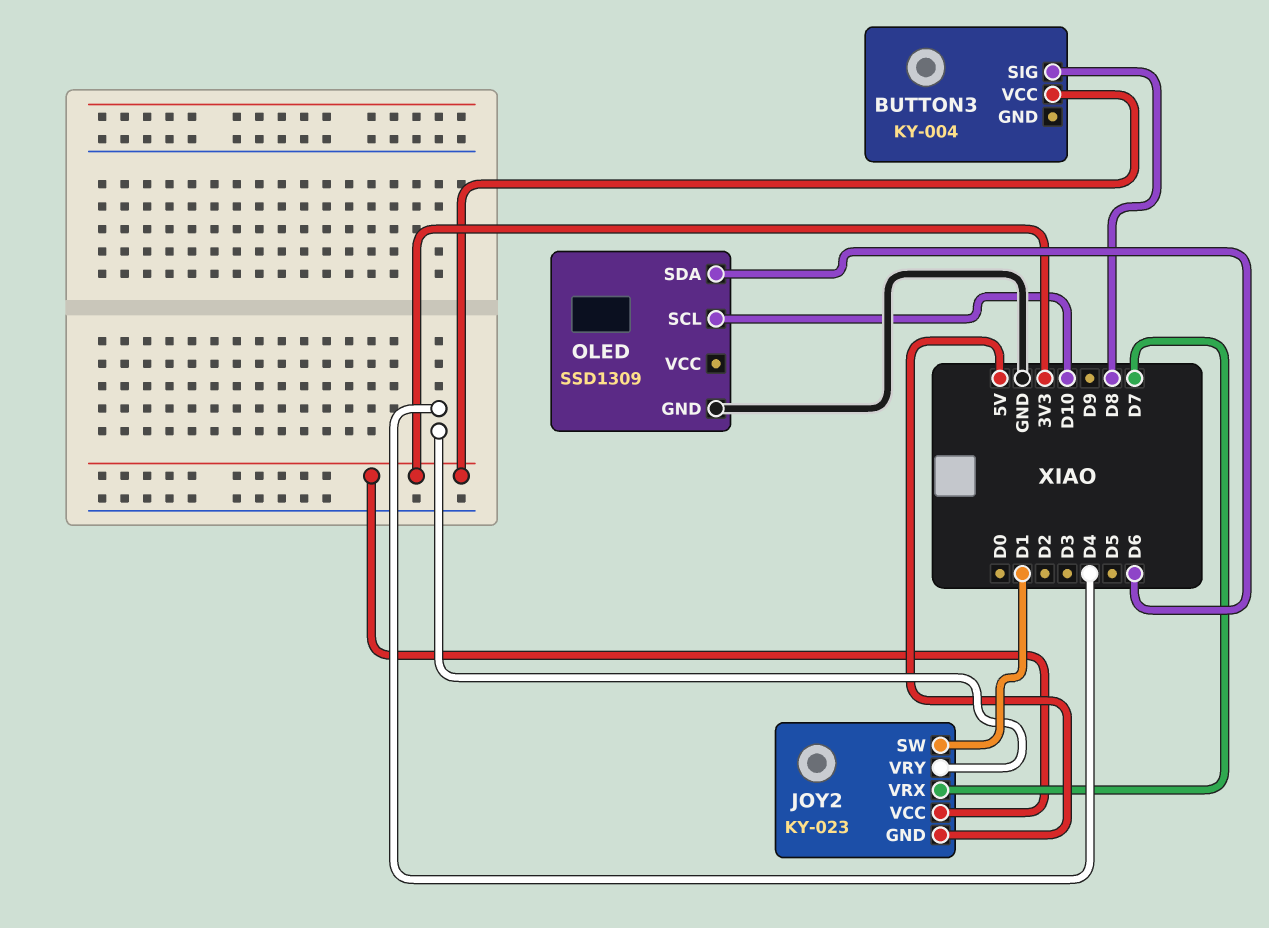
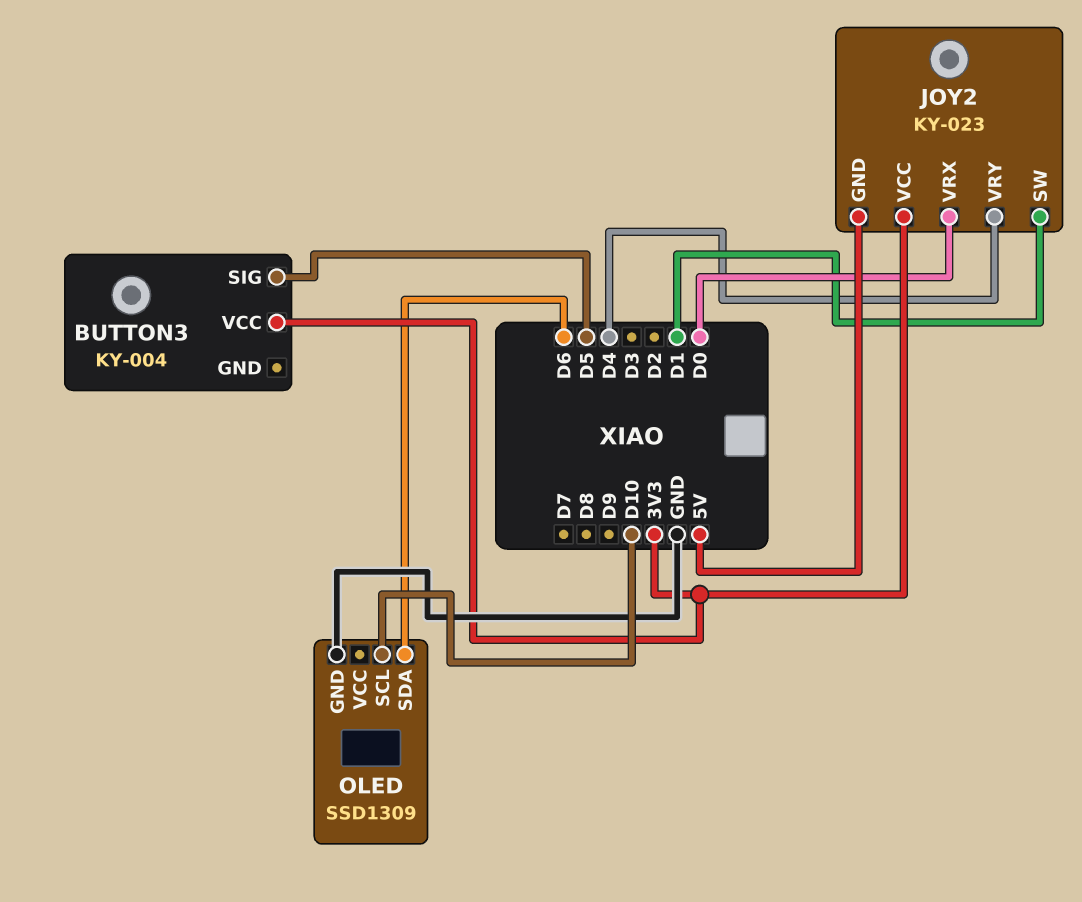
BUTTON3 pin SIG: D8 -> D5
JOY2 pin VRX: D7 -> D0

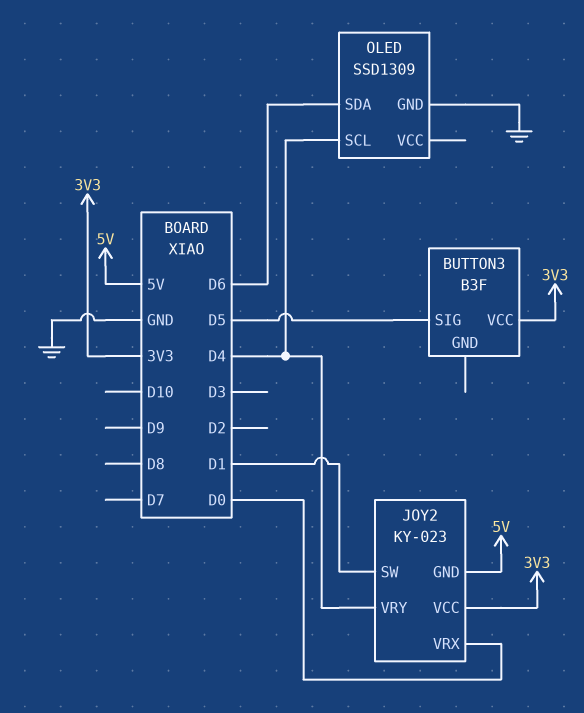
BUTTON3: KY-004 -> B3F
OLED pin SCL: D10 -> D4

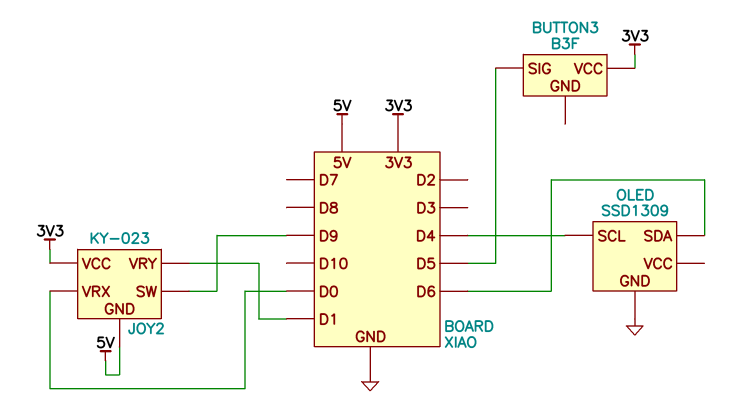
JOY2 pin SW: D1 -> D9
JOY2 pin VRY: D4 -> D1

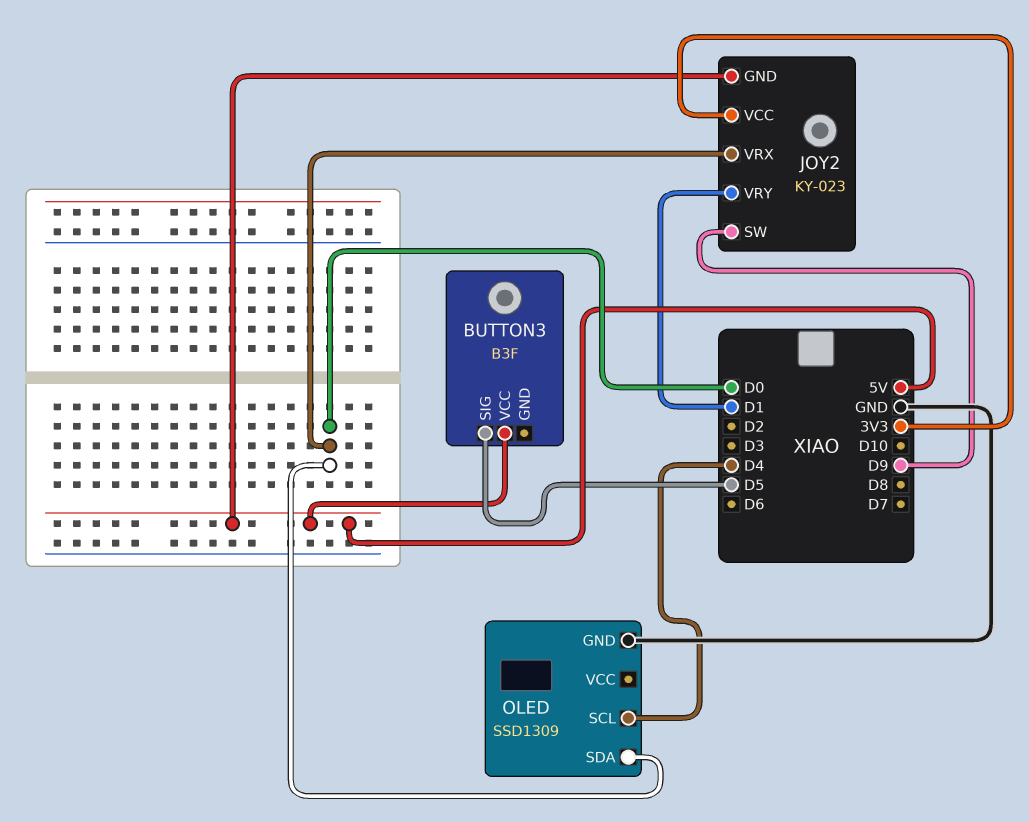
BUTTON3 pin VCC: 3V3 -> 5V
OLED pin SDA: D6 -> D0

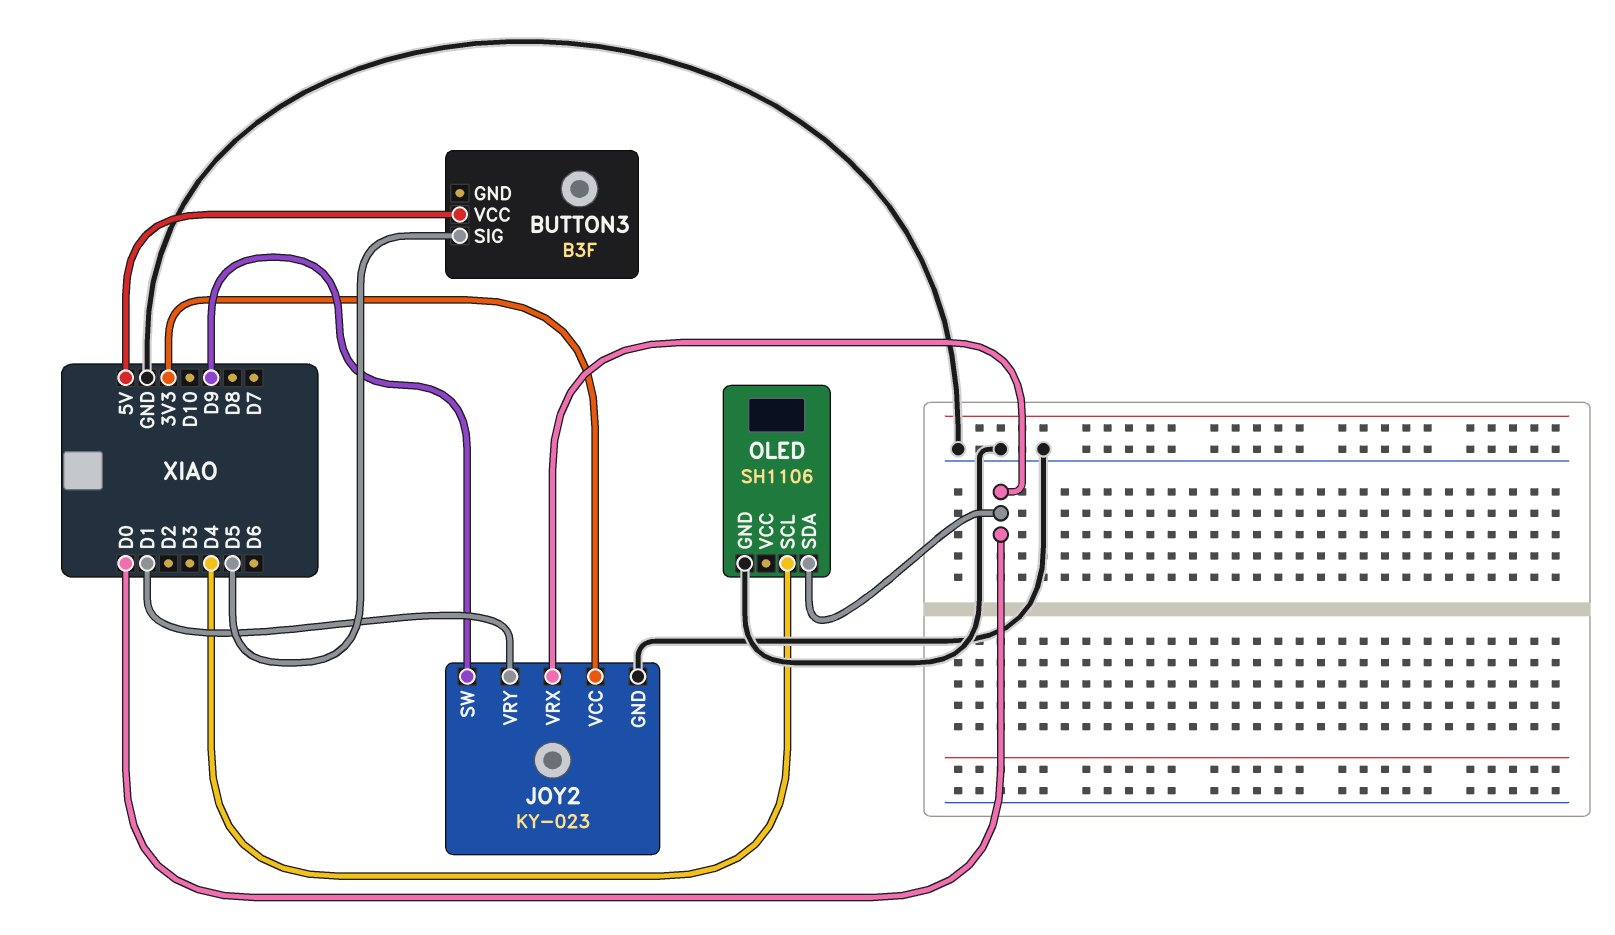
JOY2 pin GND: 5V -> GND
OLED: SSD1309 -> SH1106

